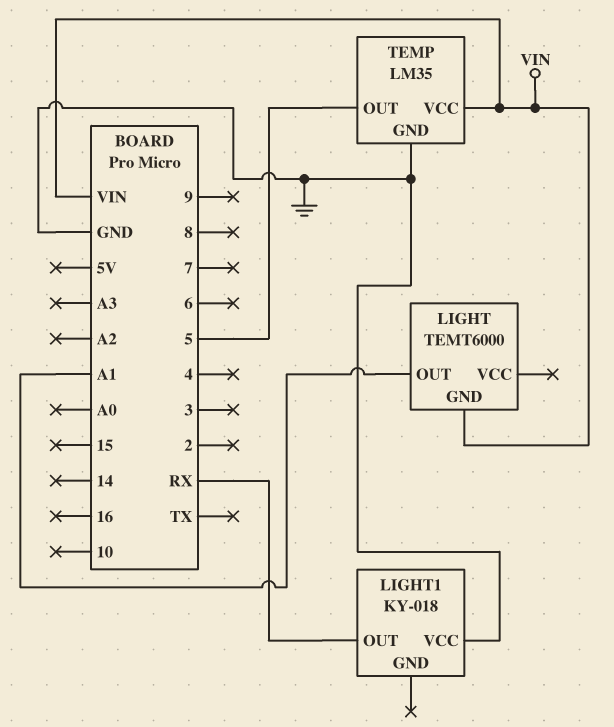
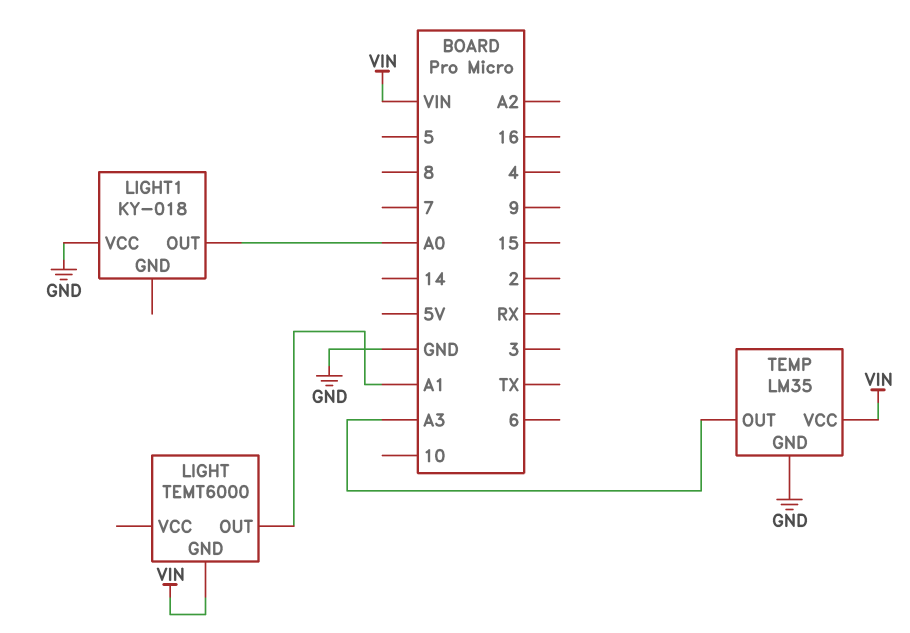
LIGHT1 pin OUT: RX -> A0
TEMP pin OUT: 5 -> A3

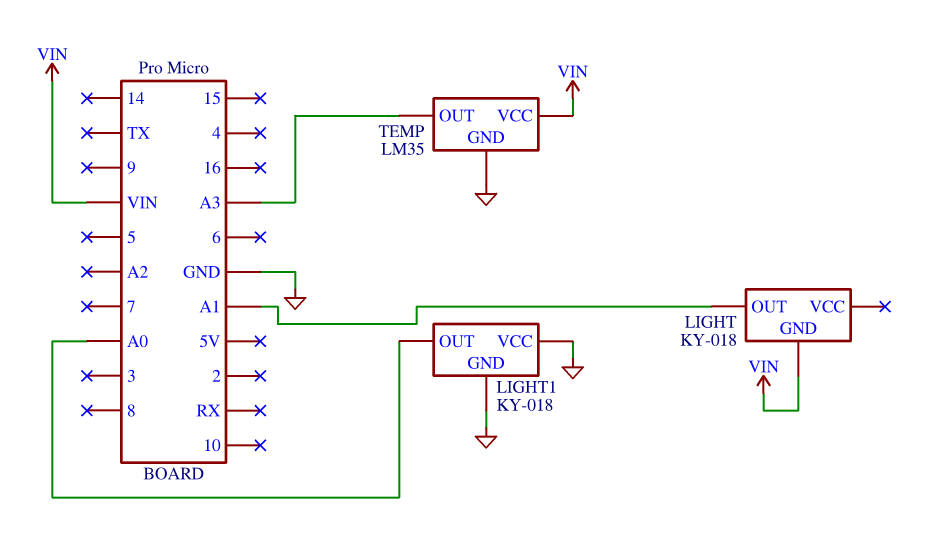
LIGHT: TEMT6000 -> KY-018
LIGHT1 pin GND: none -> GND

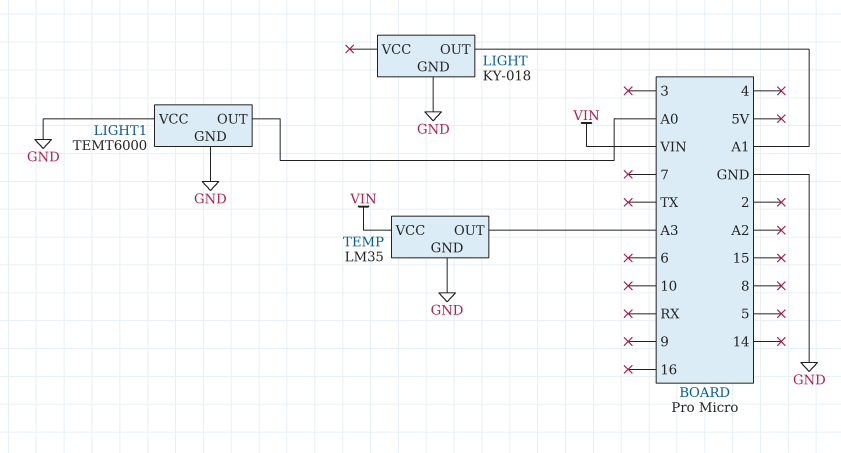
LIGHT pin GND: VIN -> GND
LIGHT1: KY-018 -> TEMT6000

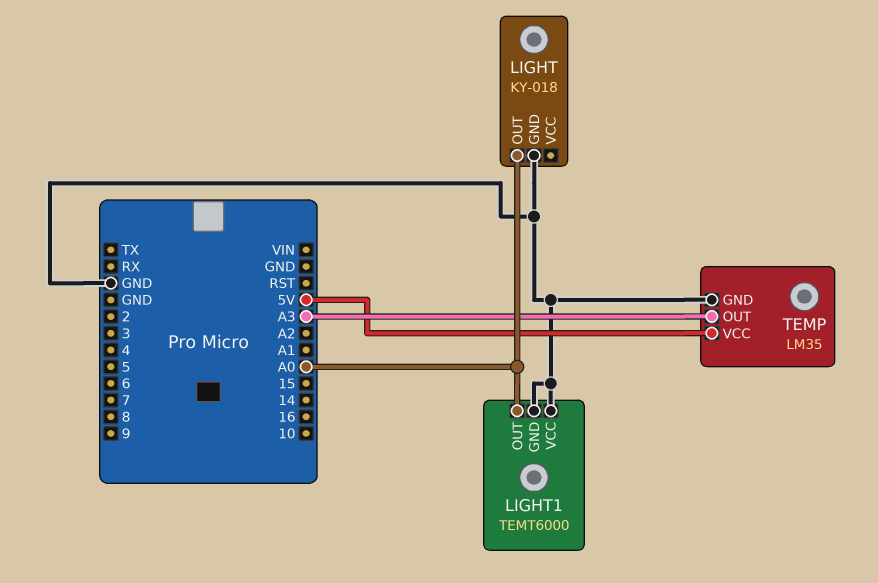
LIGHT pin OUT: A1 -> A0
TEMP pin VCC: VIN -> 5V

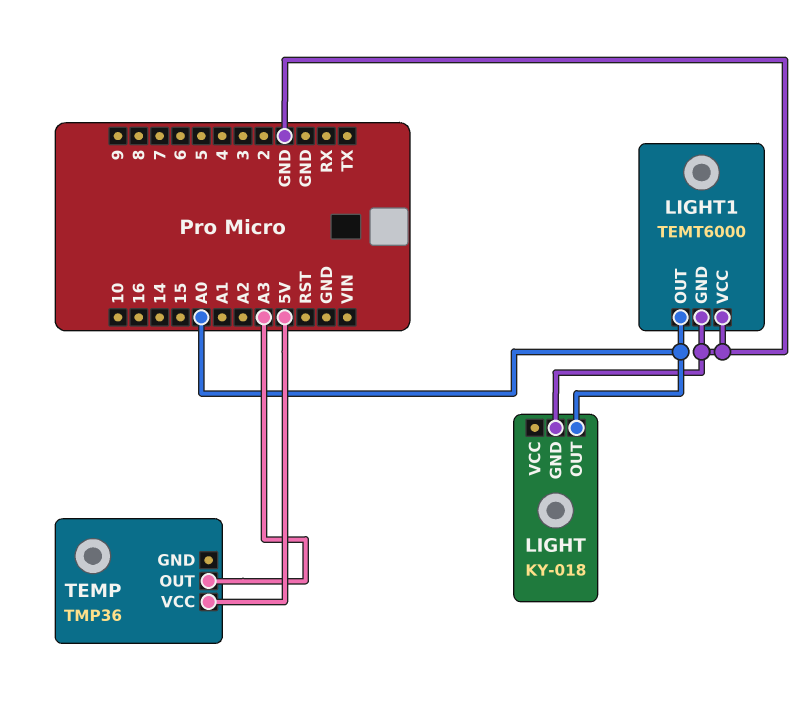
TEMP: LM35 -> TMP36
TEMP pin GND: GND -> none

